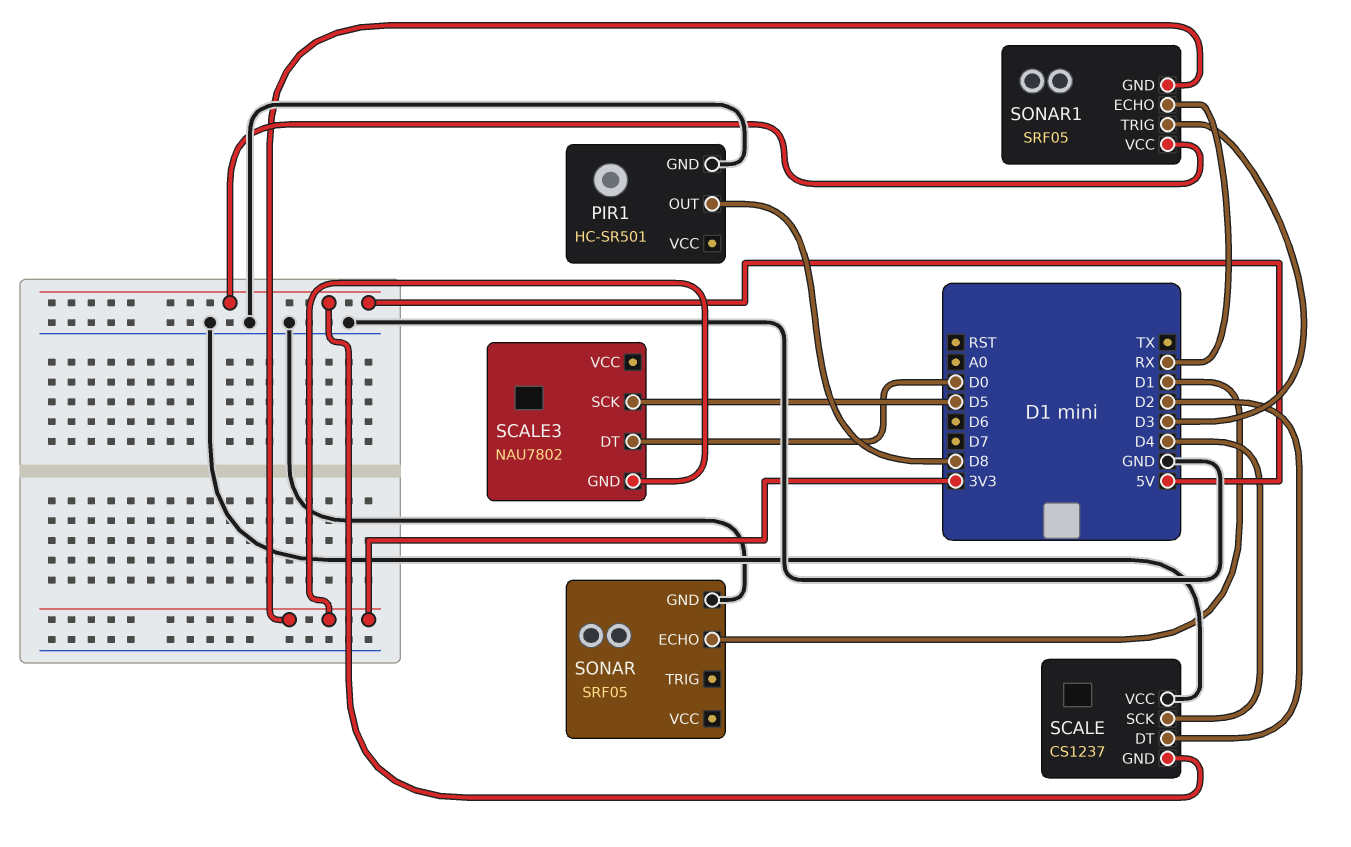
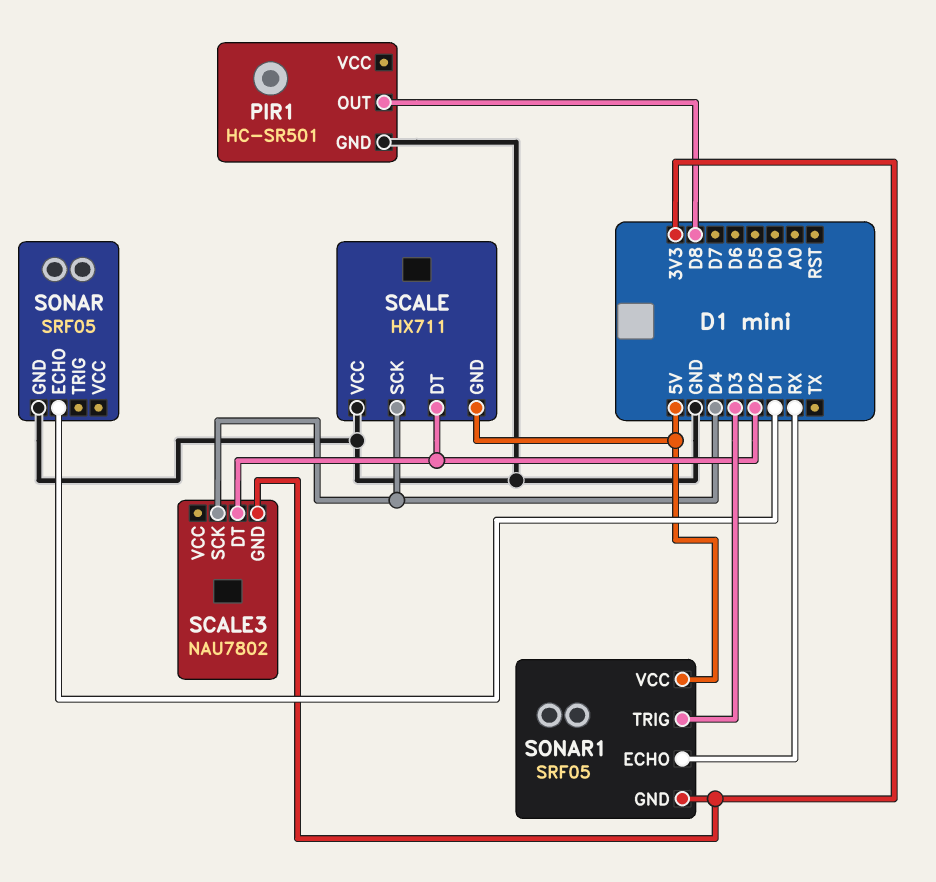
SCALE: CS1237 -> HX711
SCALE3 pin DT: D0 -> D2
SCALE3 pin SCK: D5 -> D4

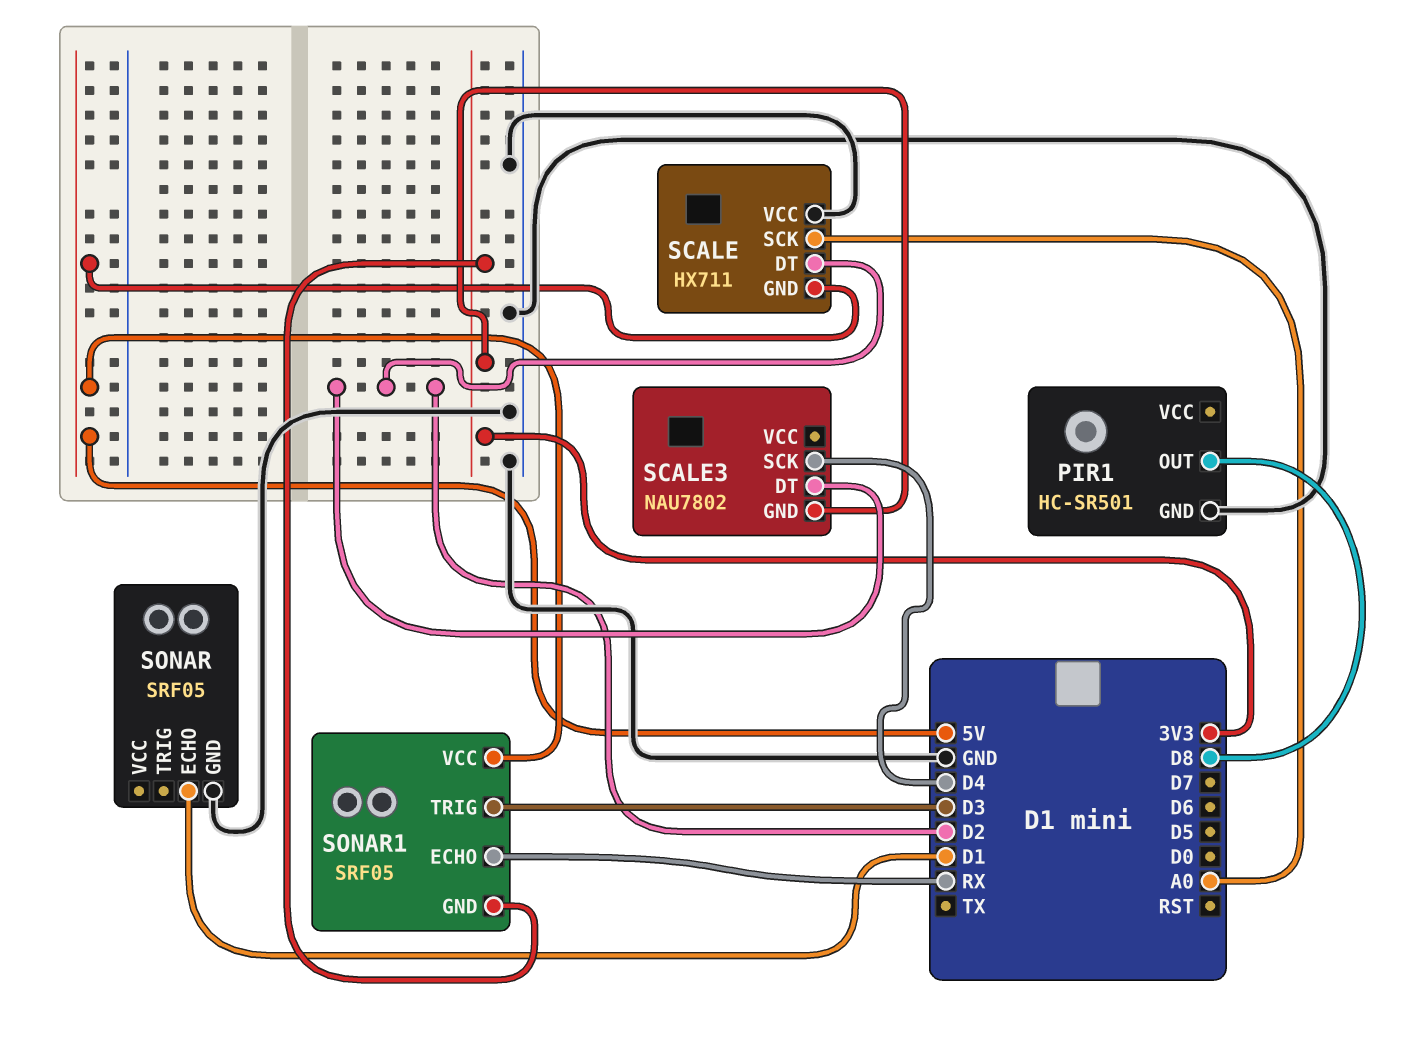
SCALE pin SCK: D4 -> A0

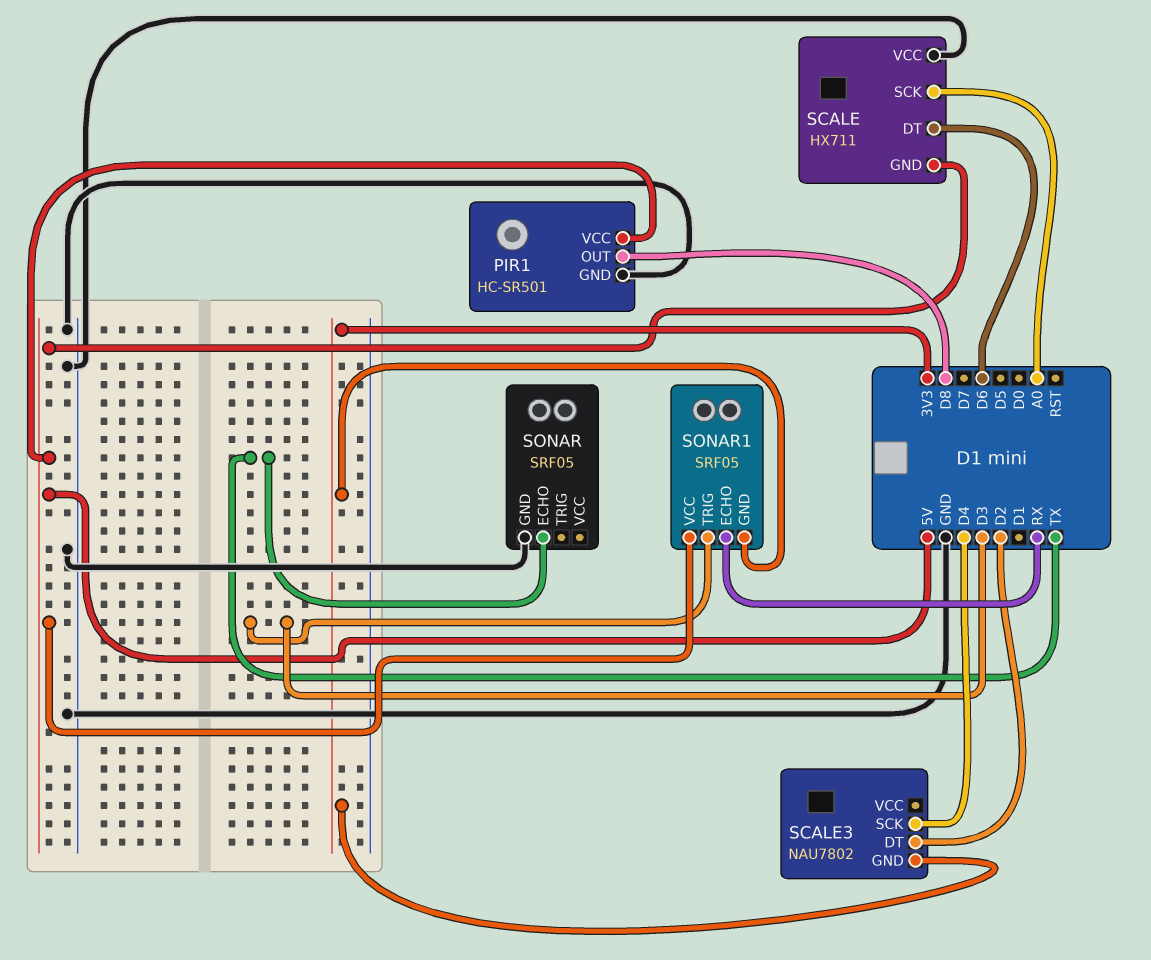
PIR1 pin VCC: none -> 5V
SCALE pin DT: D2 -> D6
SONAR pin ECHO: D1 -> TX

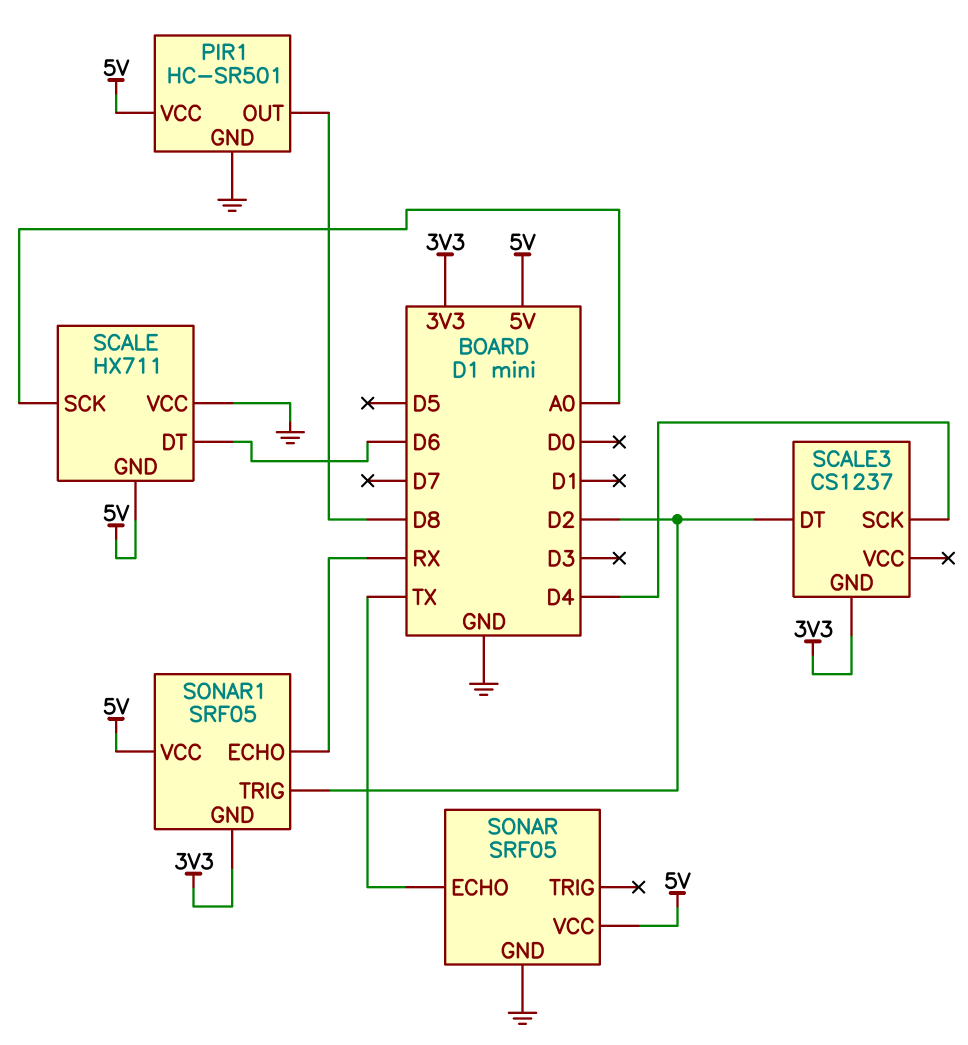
SCALE3: NAU7802 -> CS1237
SONAR pin VCC: none -> 5V
SONAR1 pin TRIG: D3 -> D2

